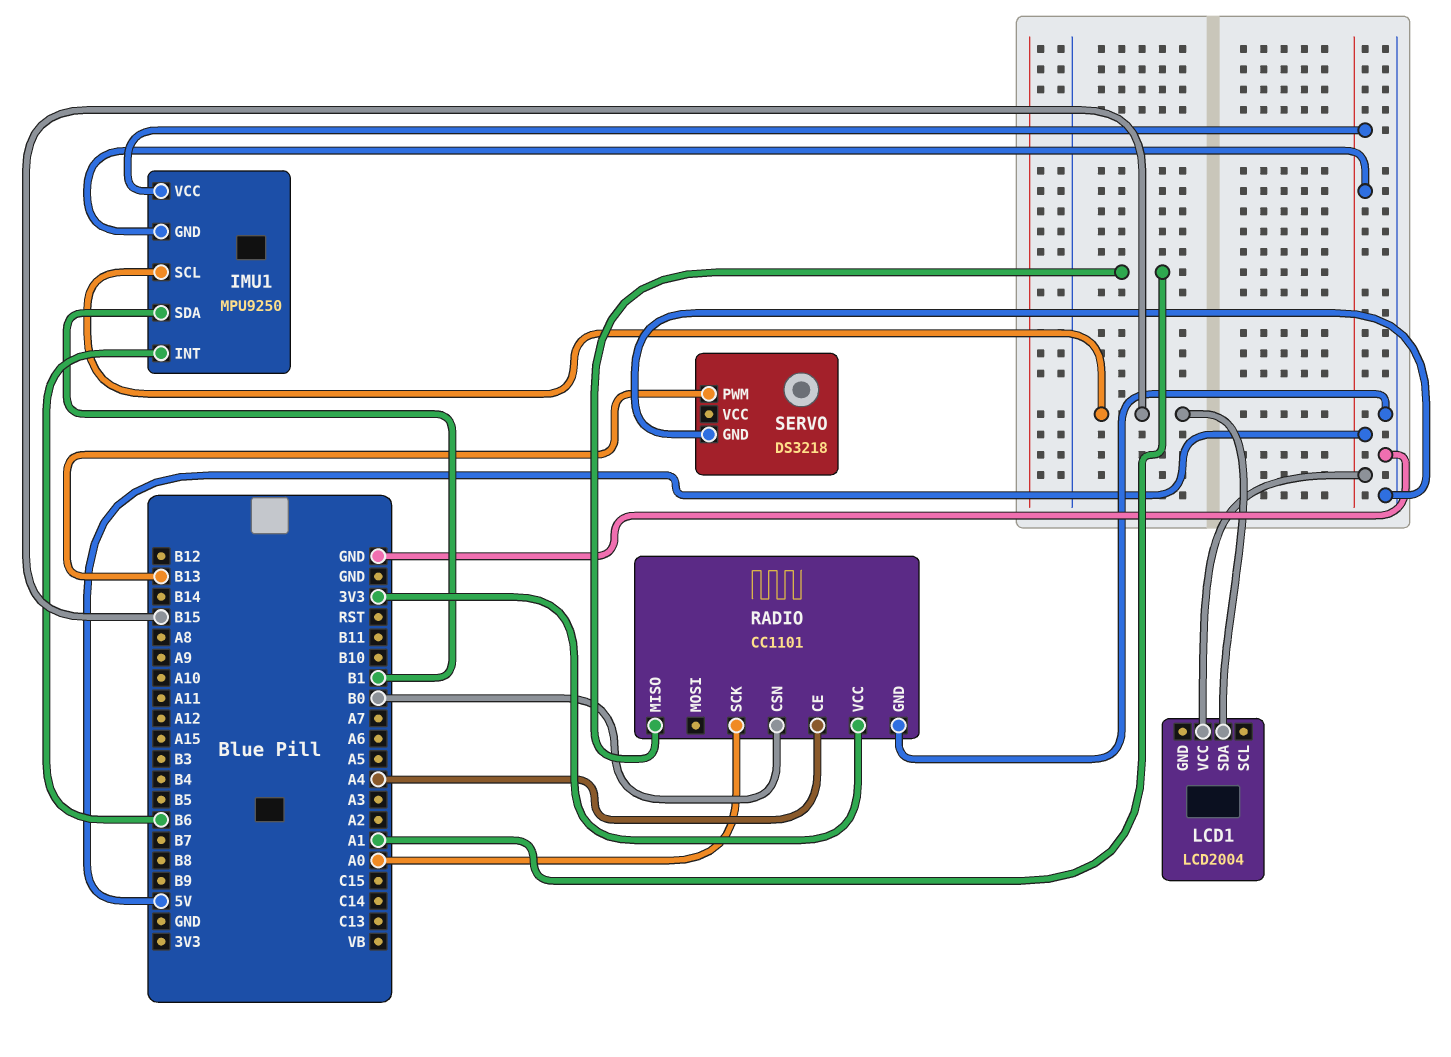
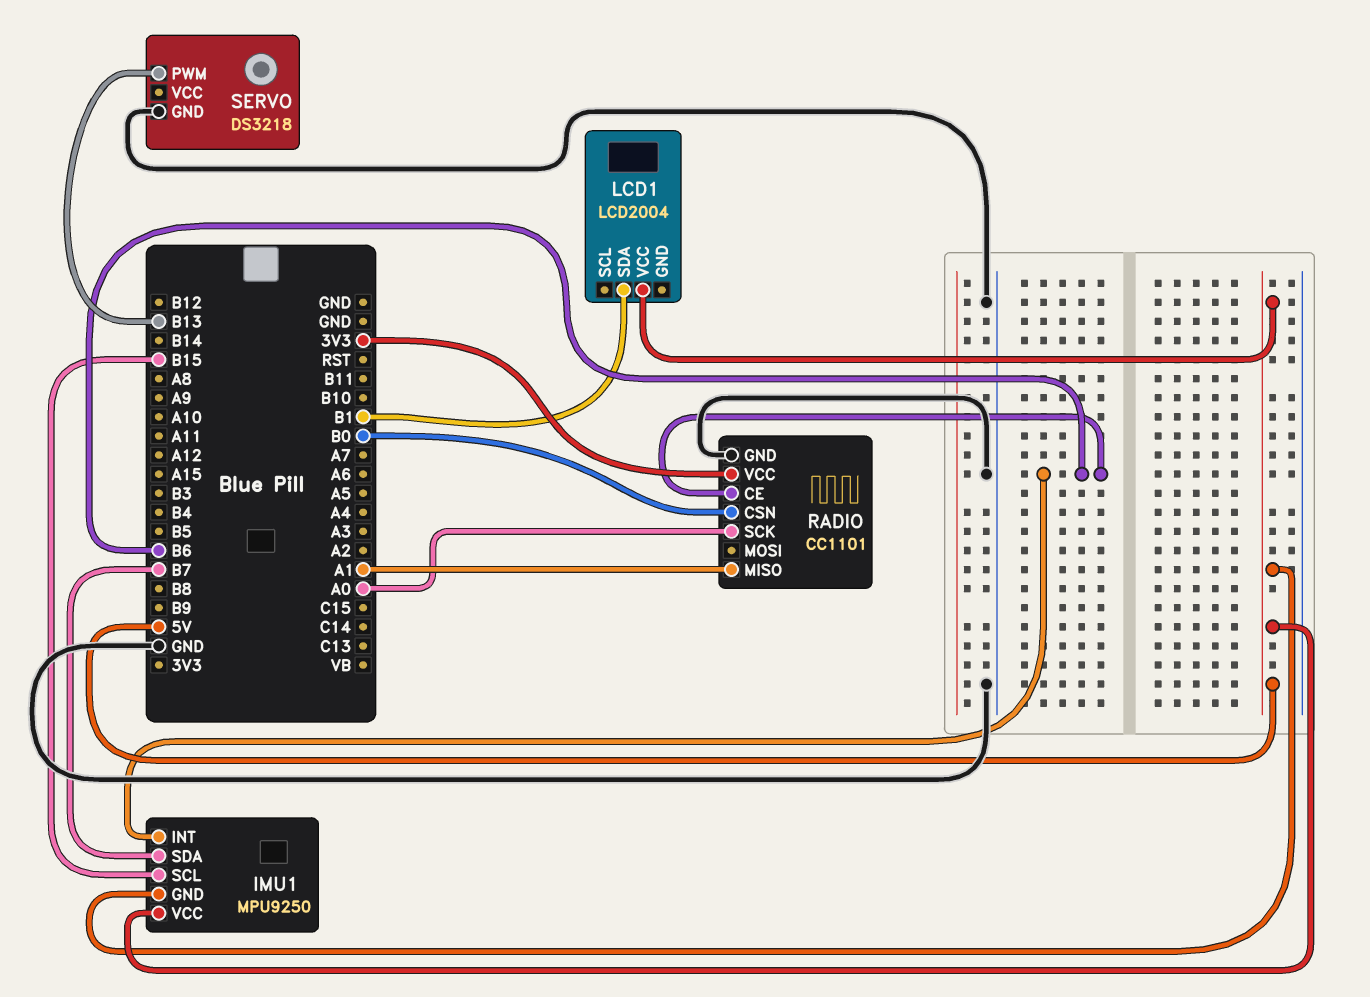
IMU1 pin SDA: B1 -> B7
LCD1 pin SDA: B15 -> B1
RADIO pin CE: A4 -> B6

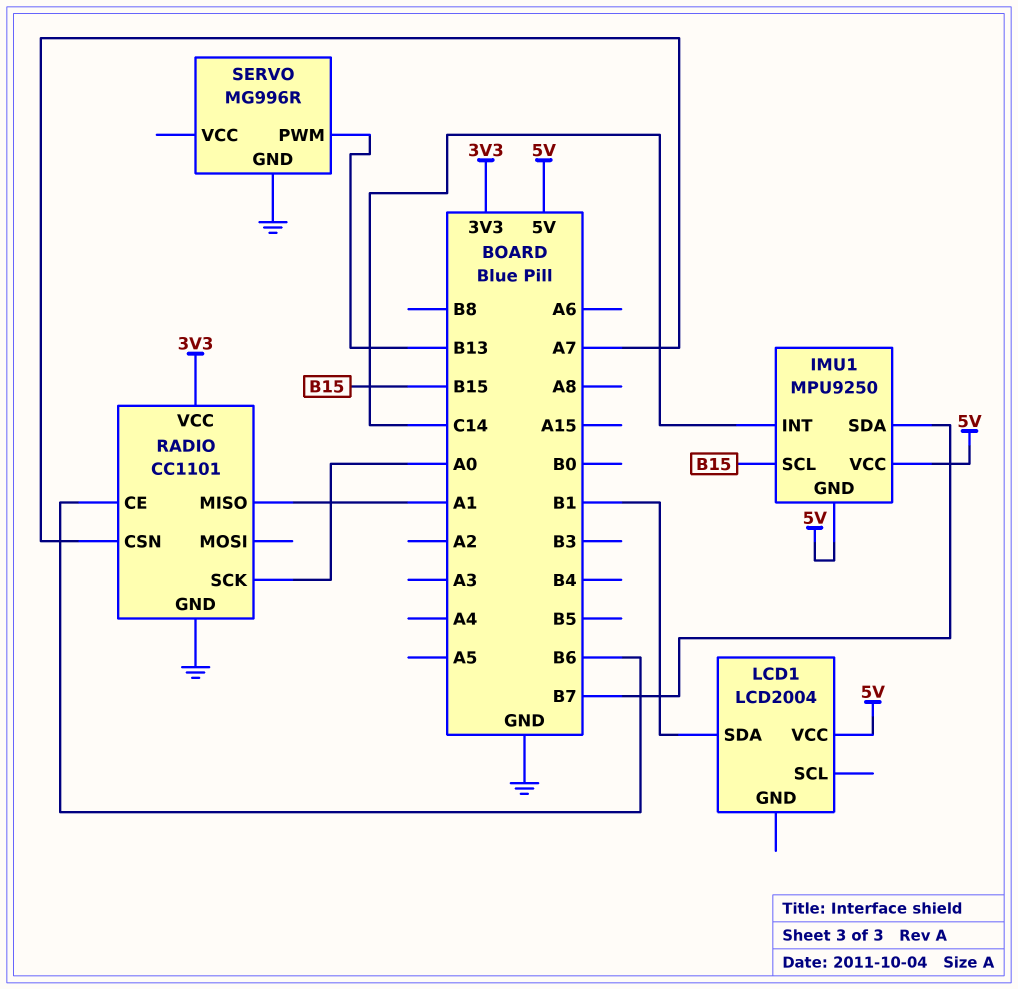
IMU1 pin INT: B6 -> C14
RADIO pin CSN: B0 -> A7
SERVO: DS3218 -> MG996R

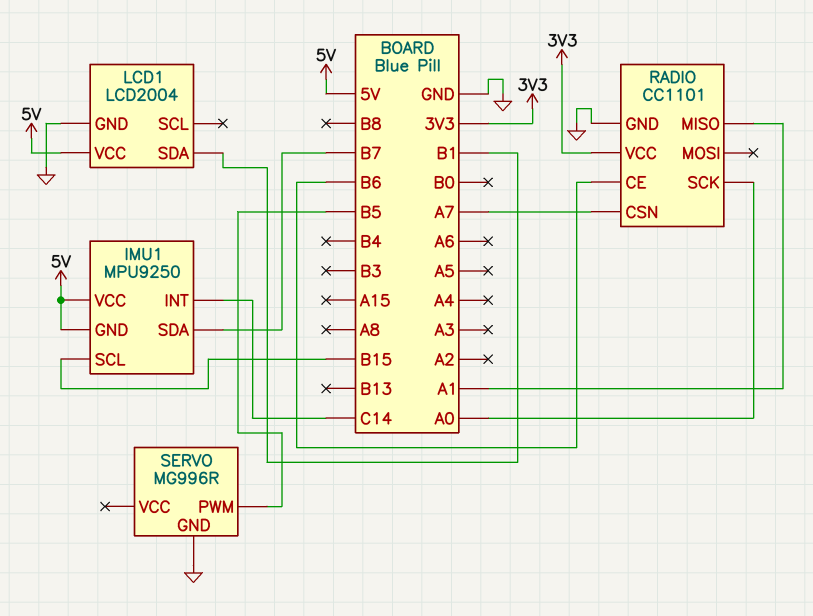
LCD1 pin GND: none -> GND
SERVO pin PWM: B13 -> B5

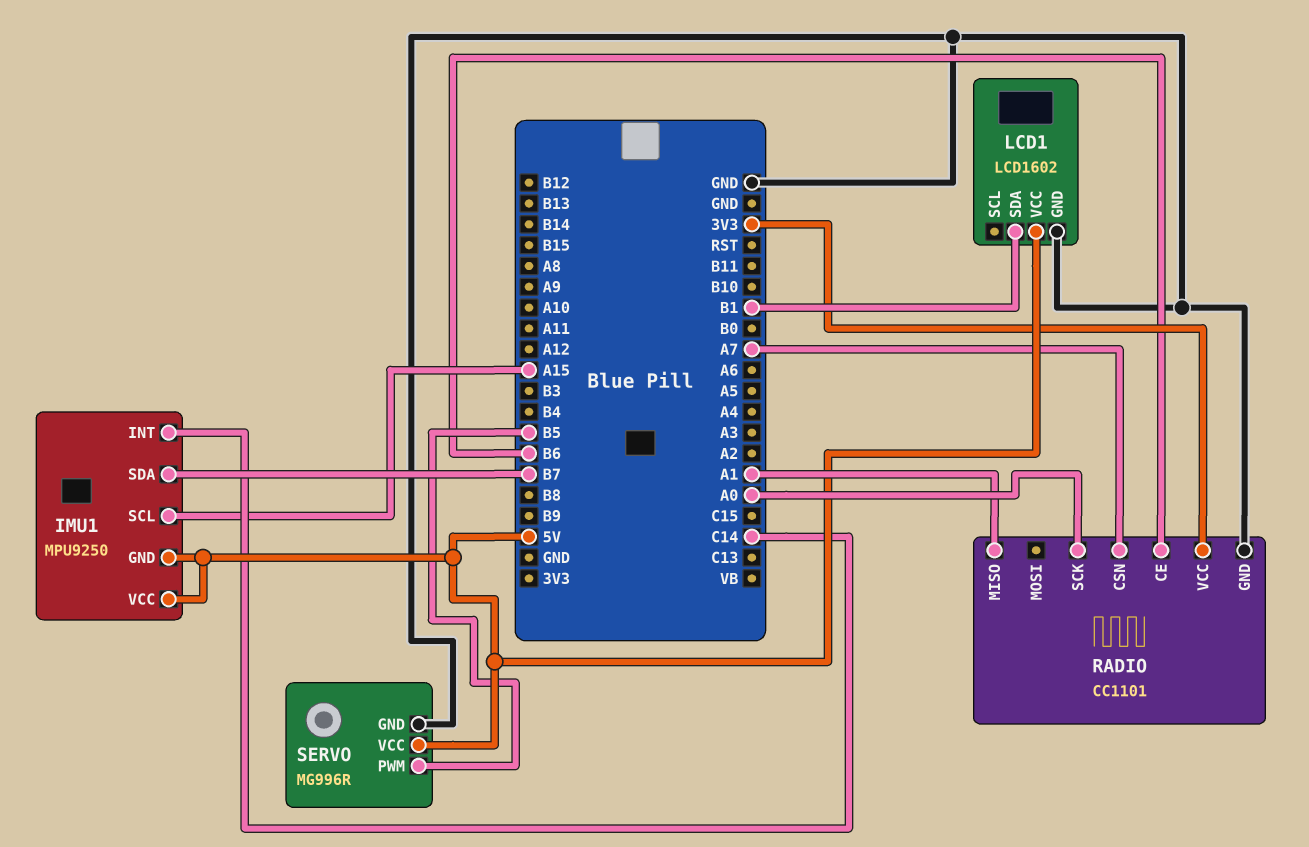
IMU1 pin SCL: B15 -> A15
LCD1: LCD2004 -> LCD1602
SERVO pin VCC: none -> 5V

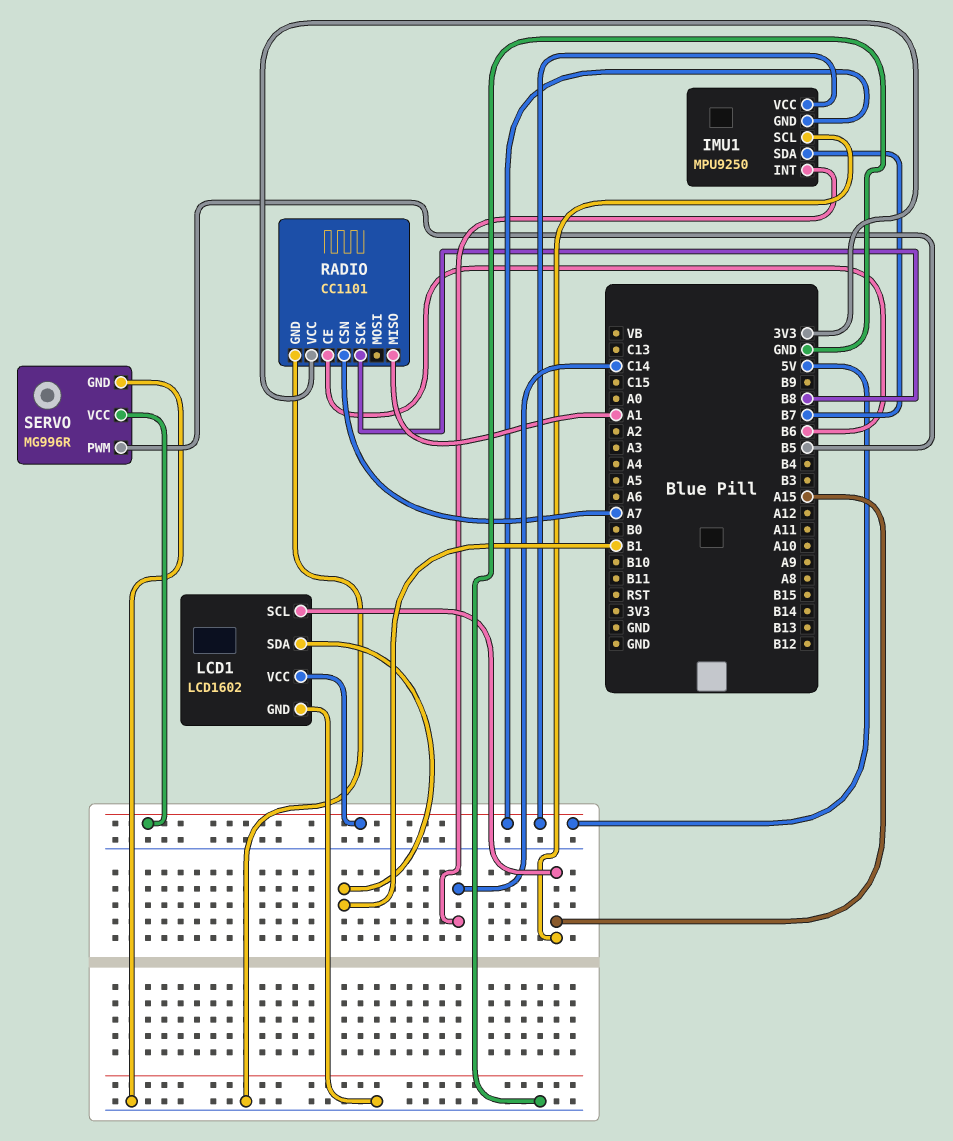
LCD1 pin SCL: none -> A15
RADIO pin SCK: A0 -> B8

